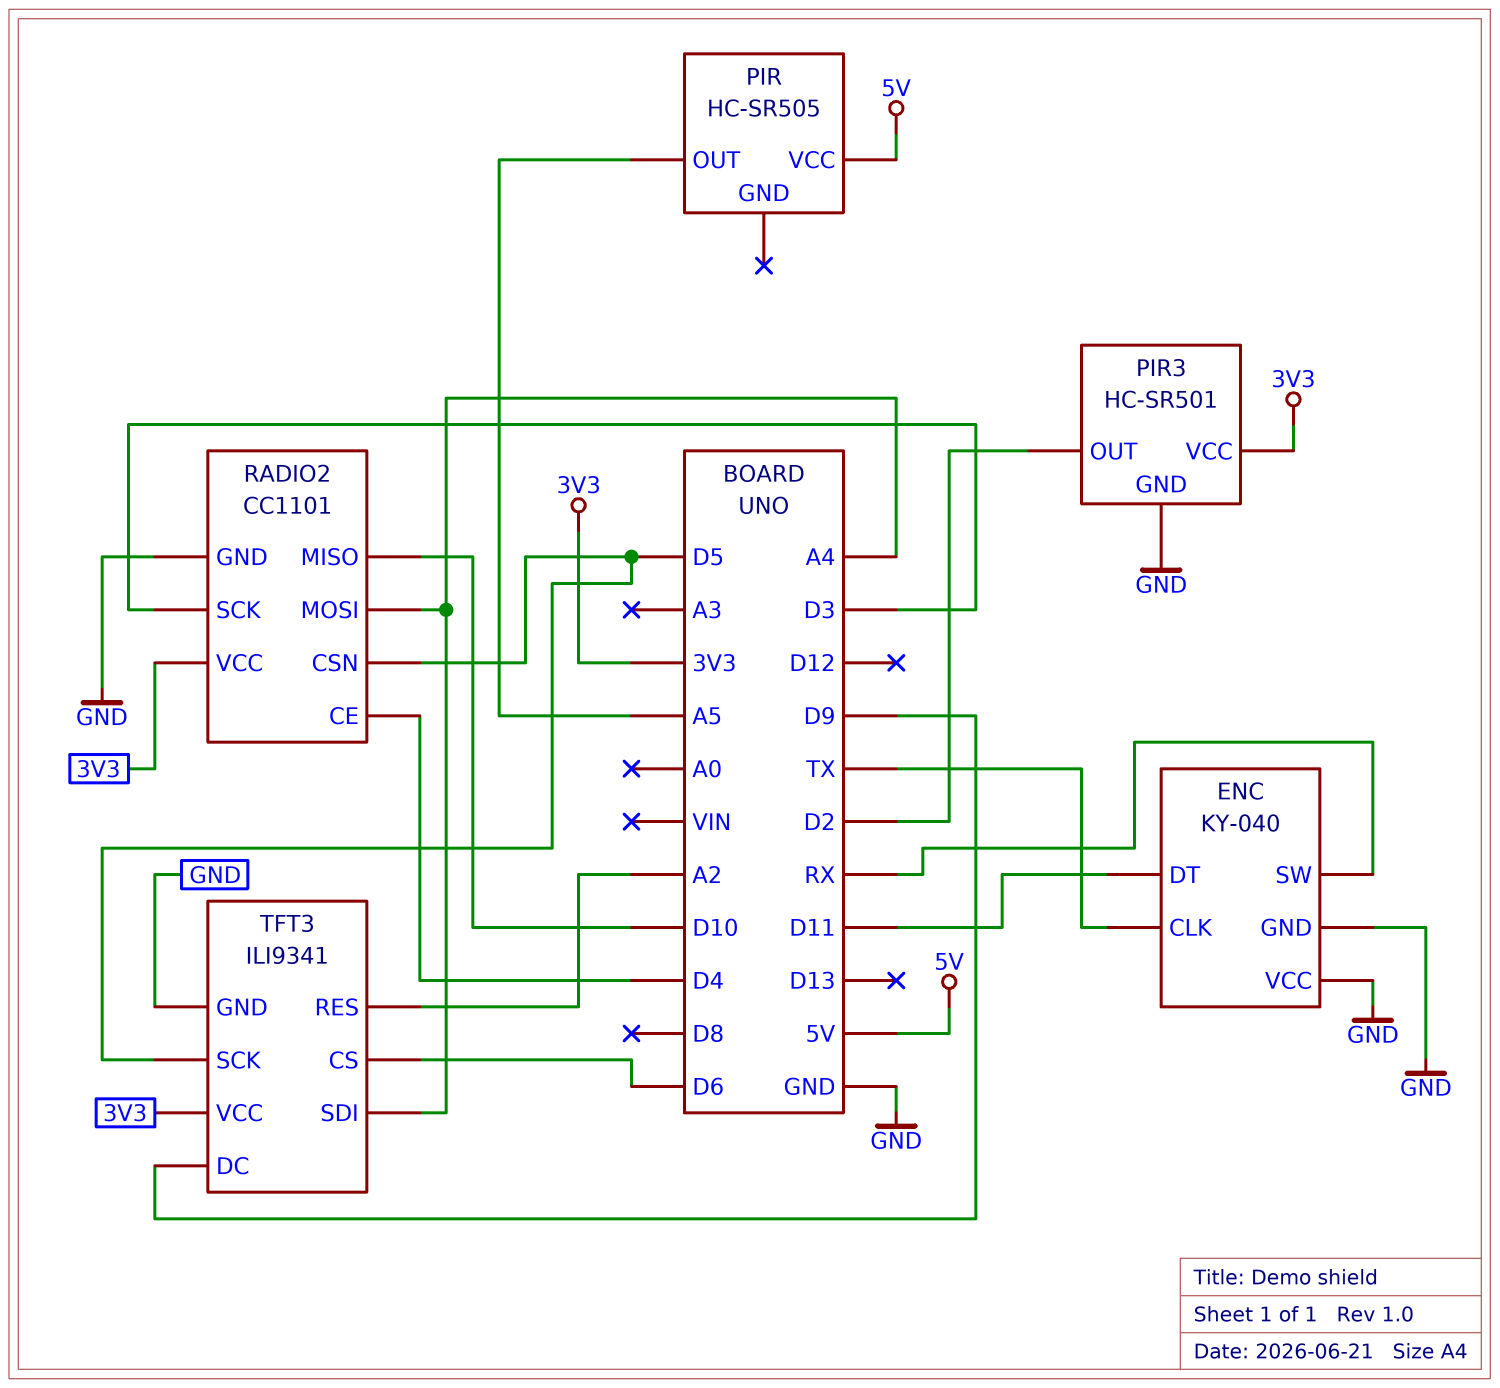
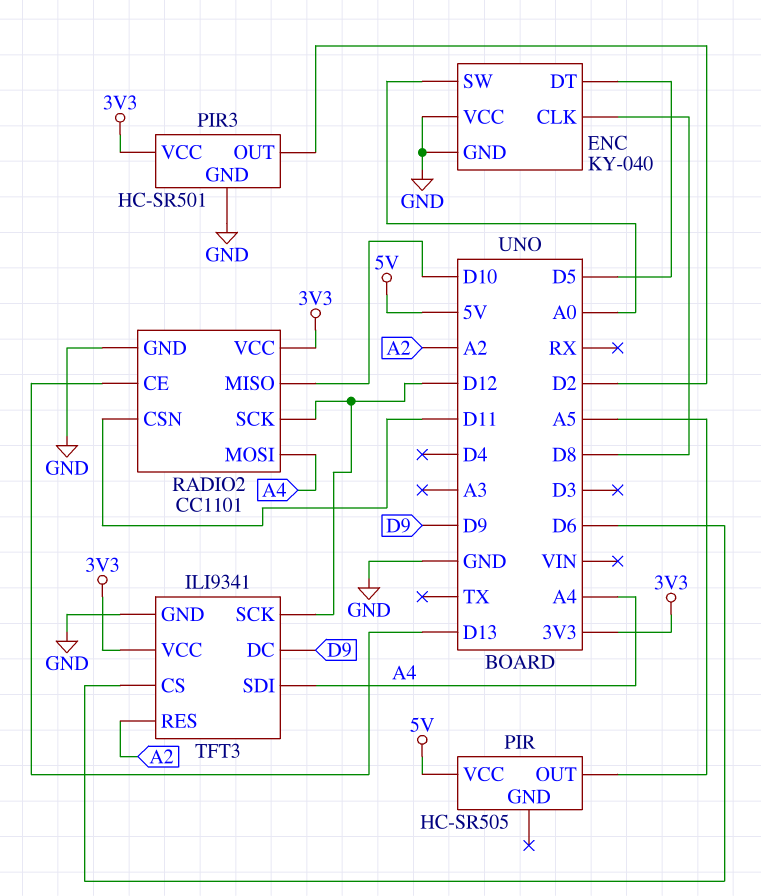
ENC pin CLK: TX -> D8
ENC pin DT: D11 -> D5
ENC pin SW: RX -> A0
RADIO2 pin CE: D4 -> D13
RADIO2 pin CSN: D5 -> D11
RADIO2 pin SCK: D3 -> D12
TFT3 pin SCK: D5 -> D12

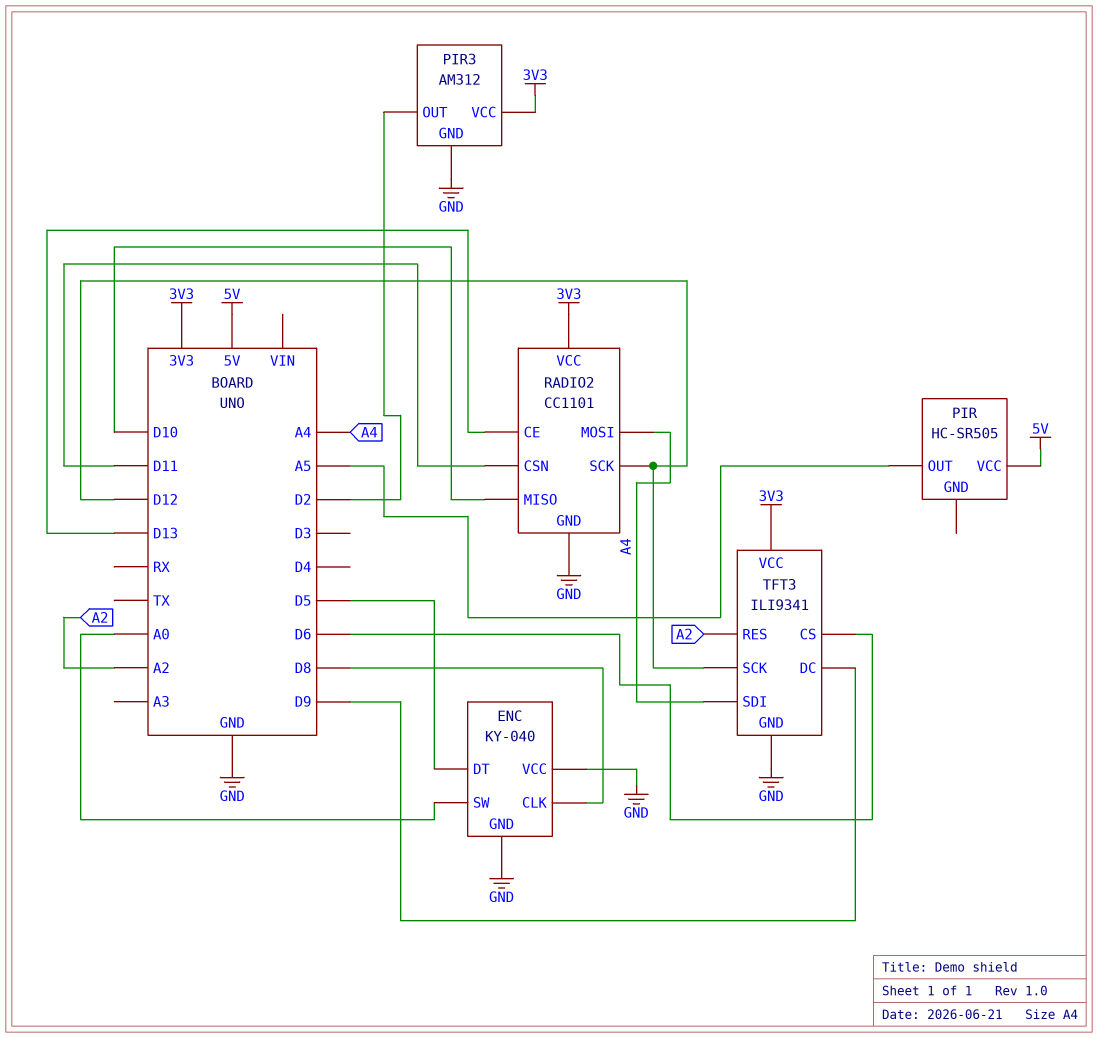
PIR3: HC-SR501 -> AM312

